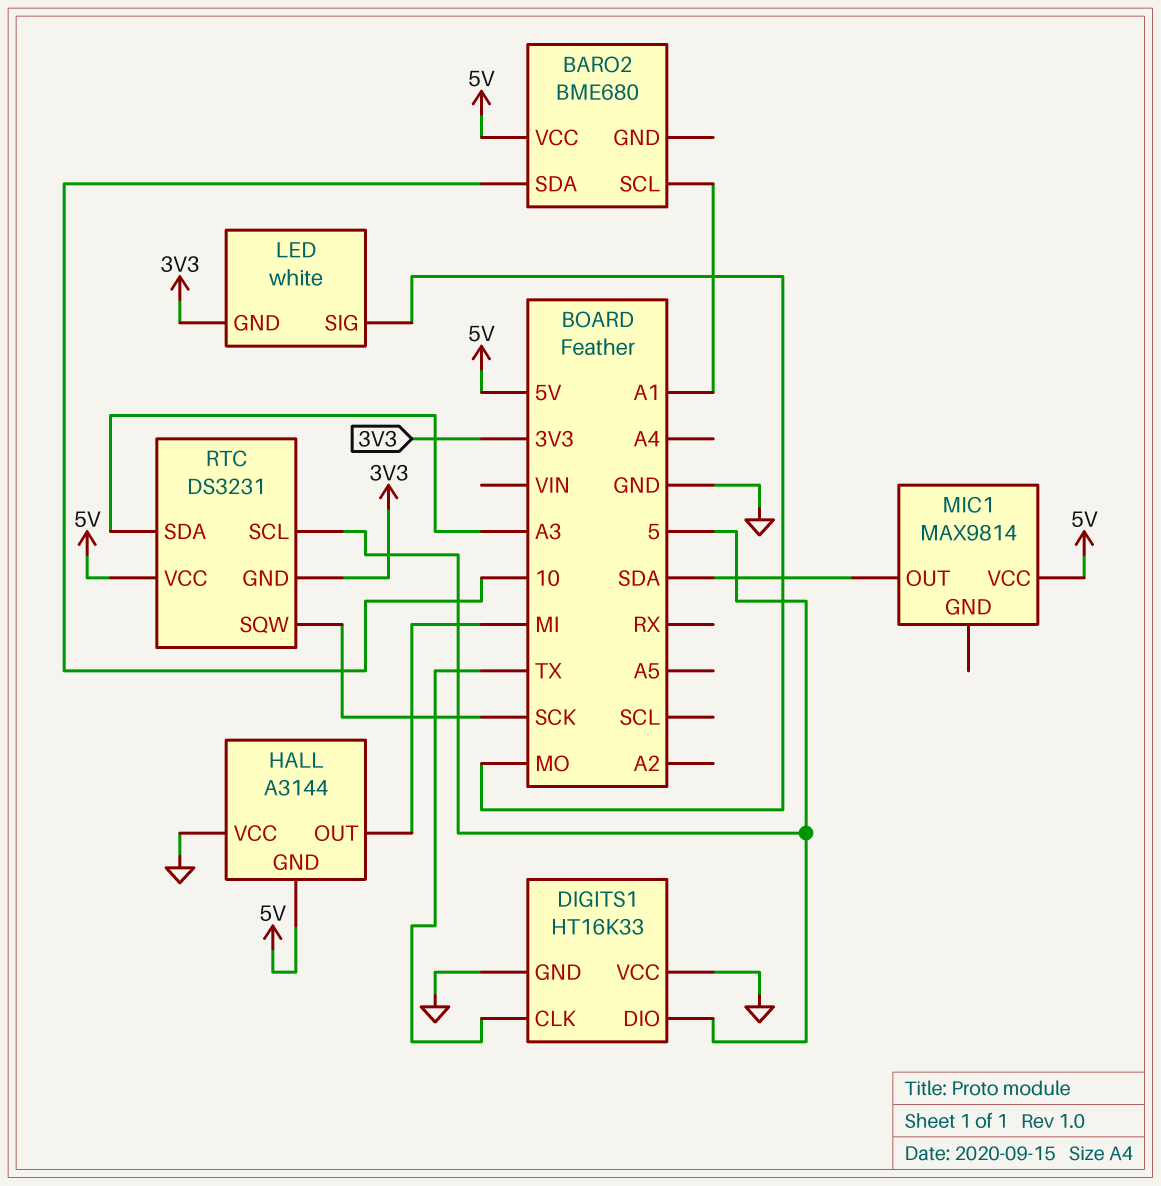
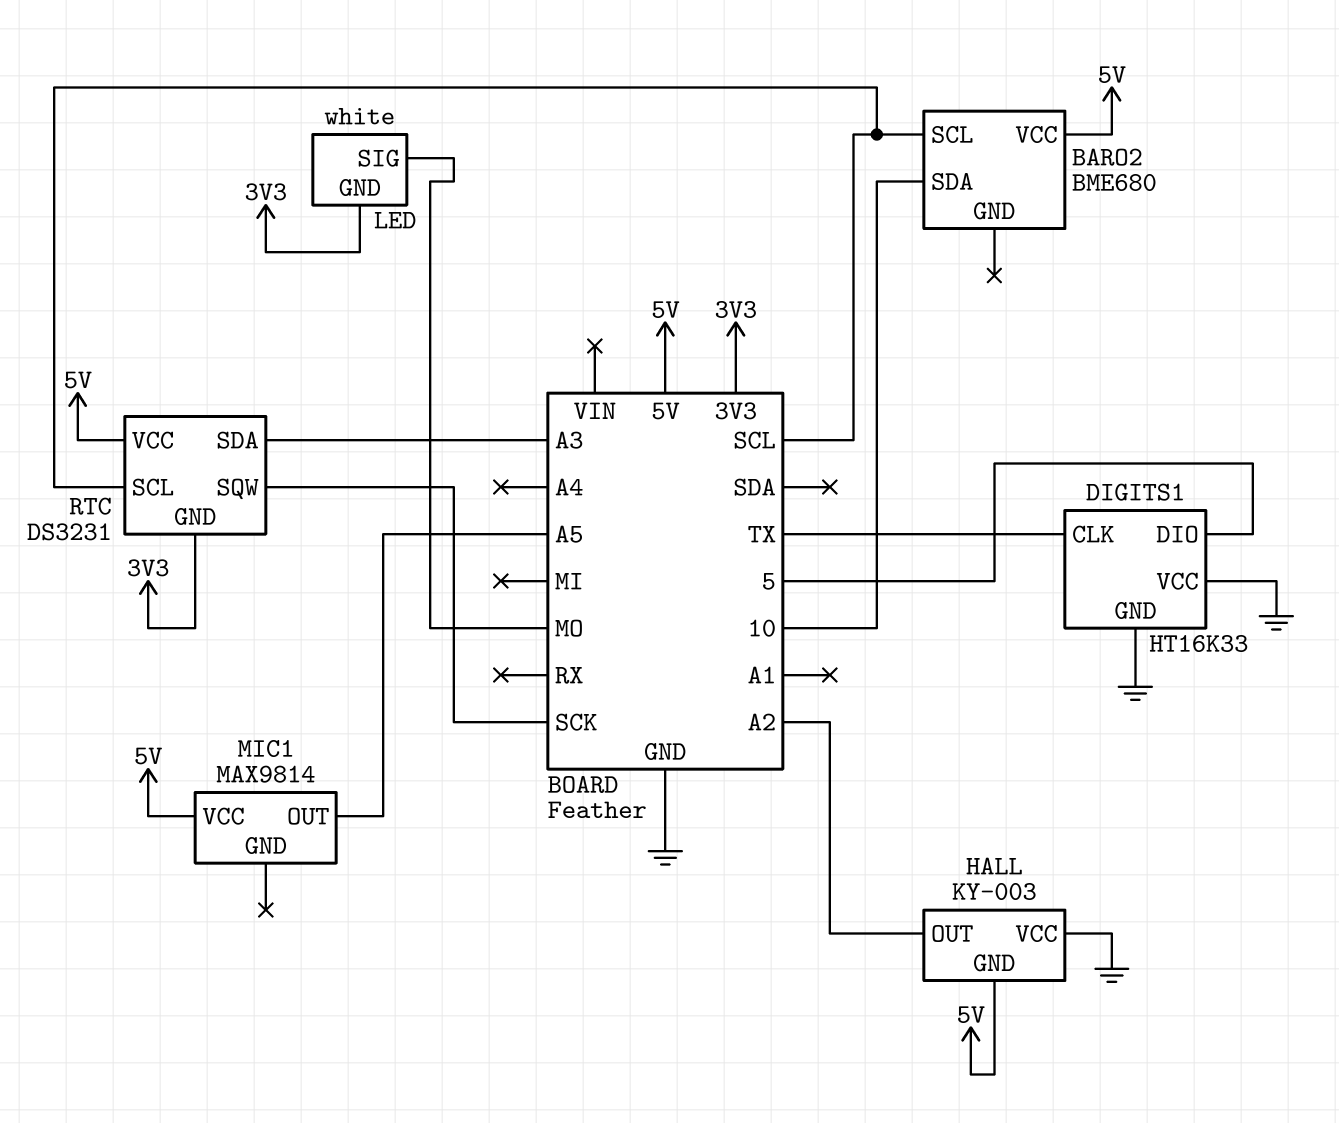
BARO2 pin SCL: A1 -> SCL
HALL: A3144 -> KY-003
HALL pin OUT: MI -> A2
MIC1 pin OUT: SDA -> A5
RTC pin SCL: 5 -> SCL

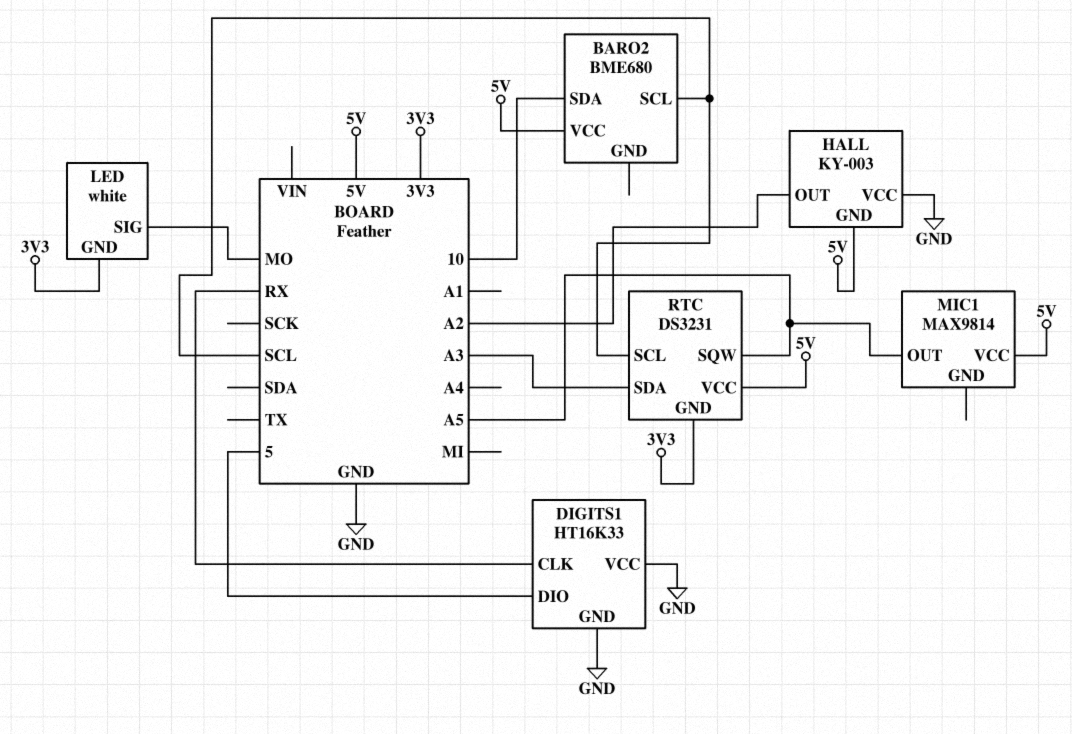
DIGITS1 pin CLK: TX -> RX
RTC pin SQW: SCK -> A5

